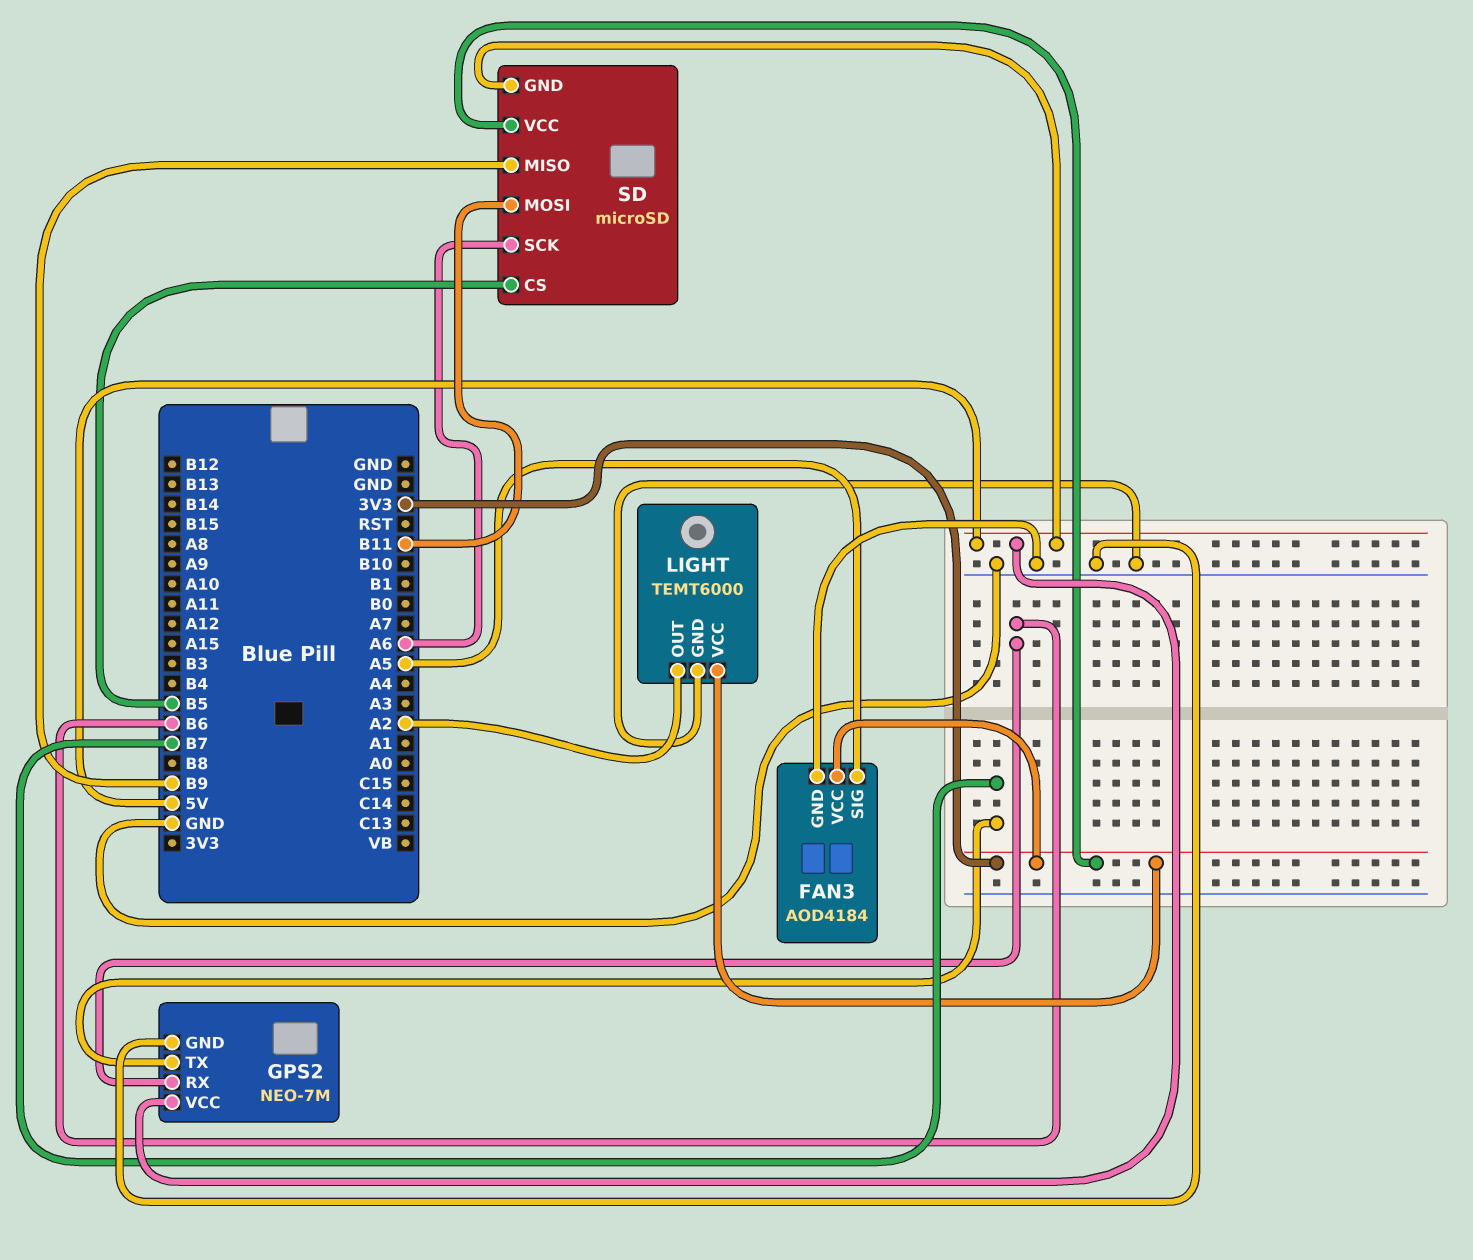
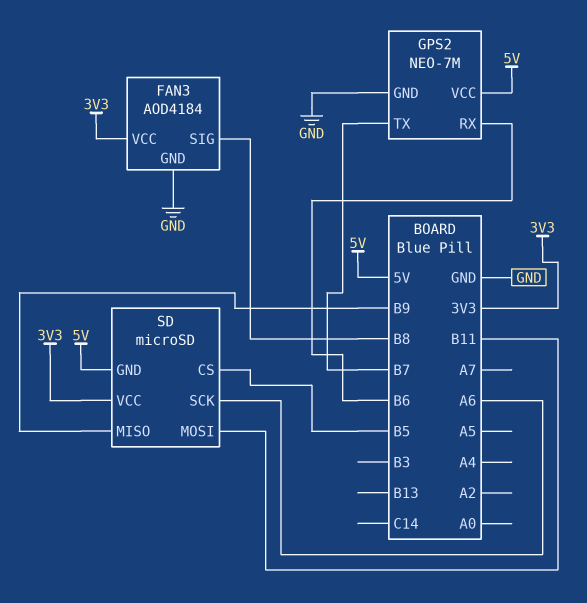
FAN3 pin SIG: A5 -> B8
LIGHT: TEMT6000 -> none
LIGHT pin GND: GND -> none
LIGHT pin OUT: A2 -> none
LIGHT pin VCC: 3V3 -> none

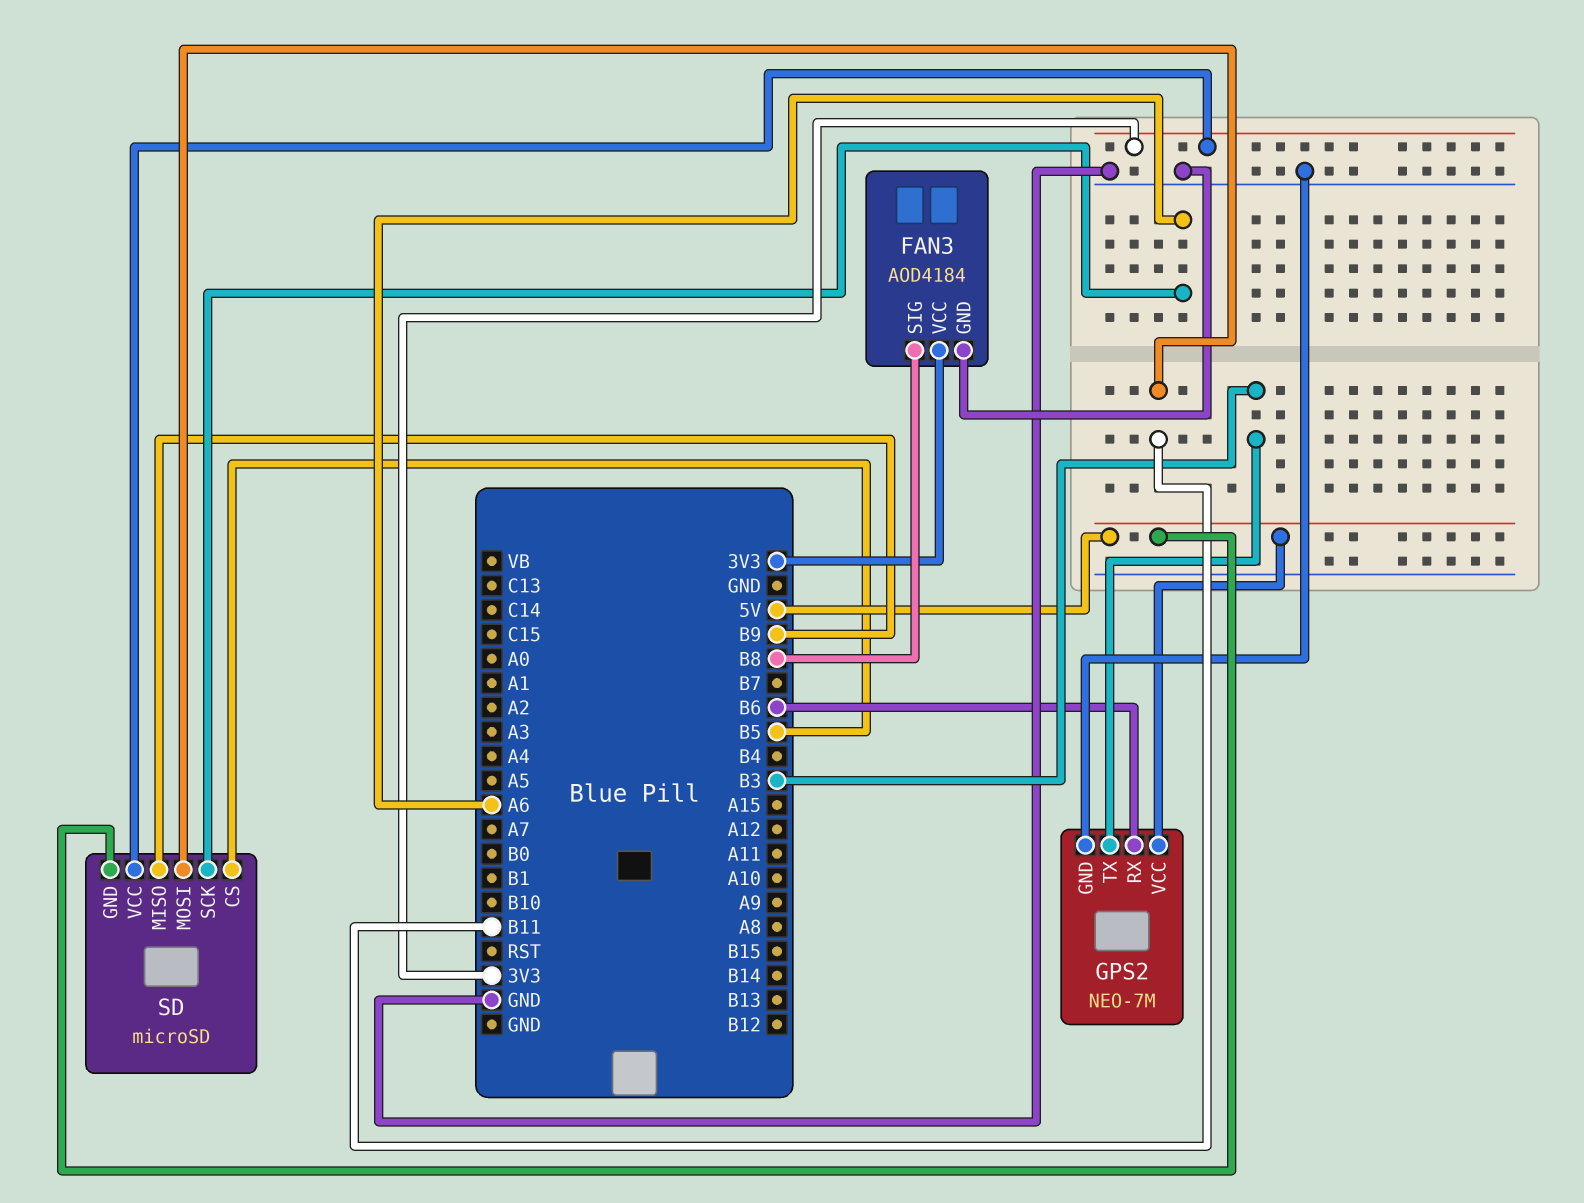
GPS2 pin TX: B7 -> B3

